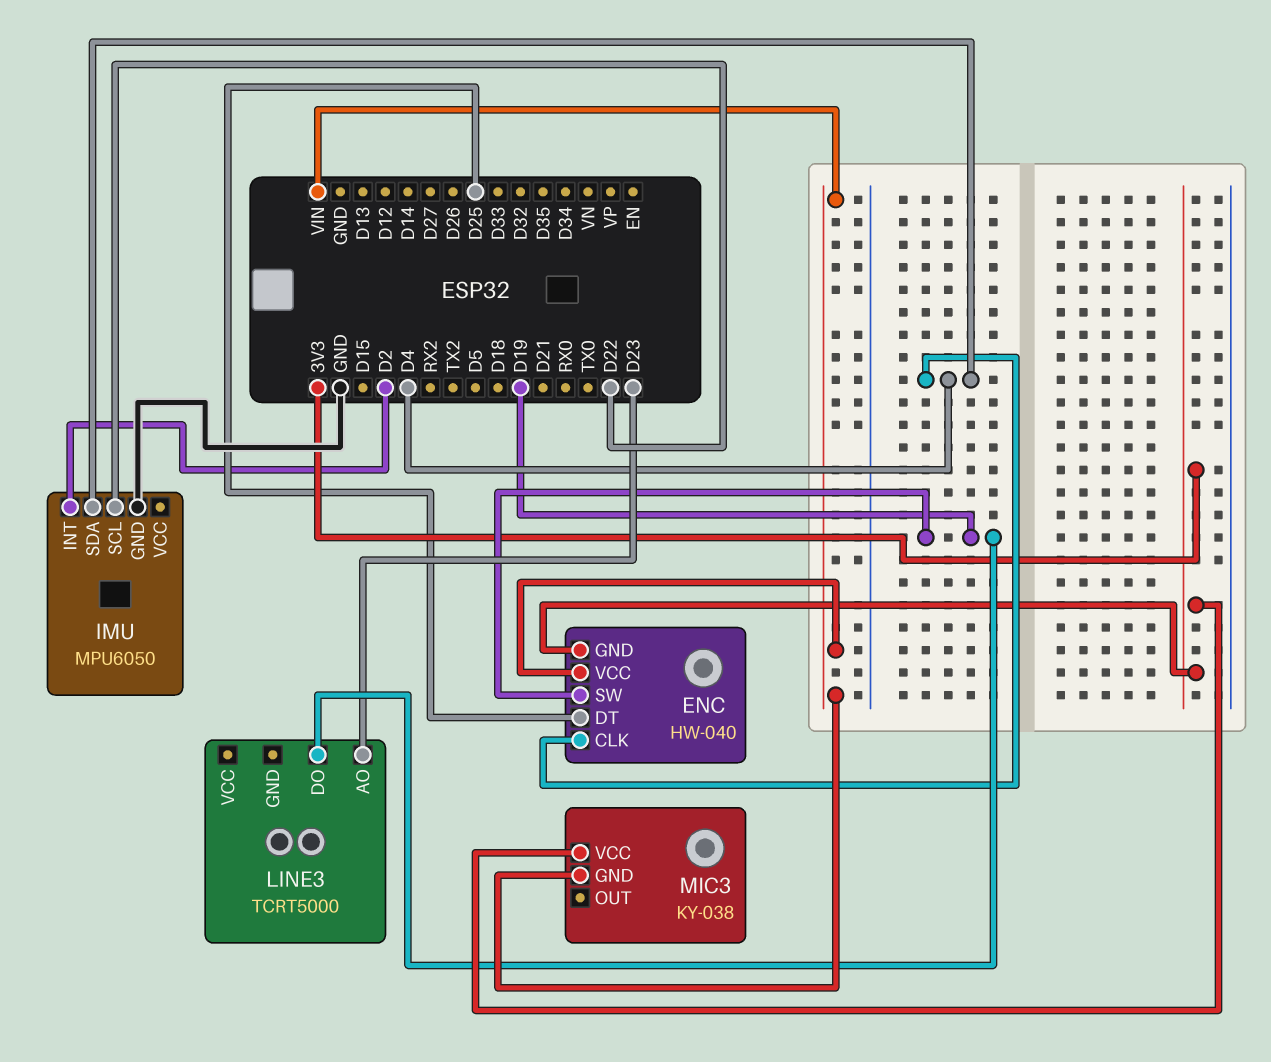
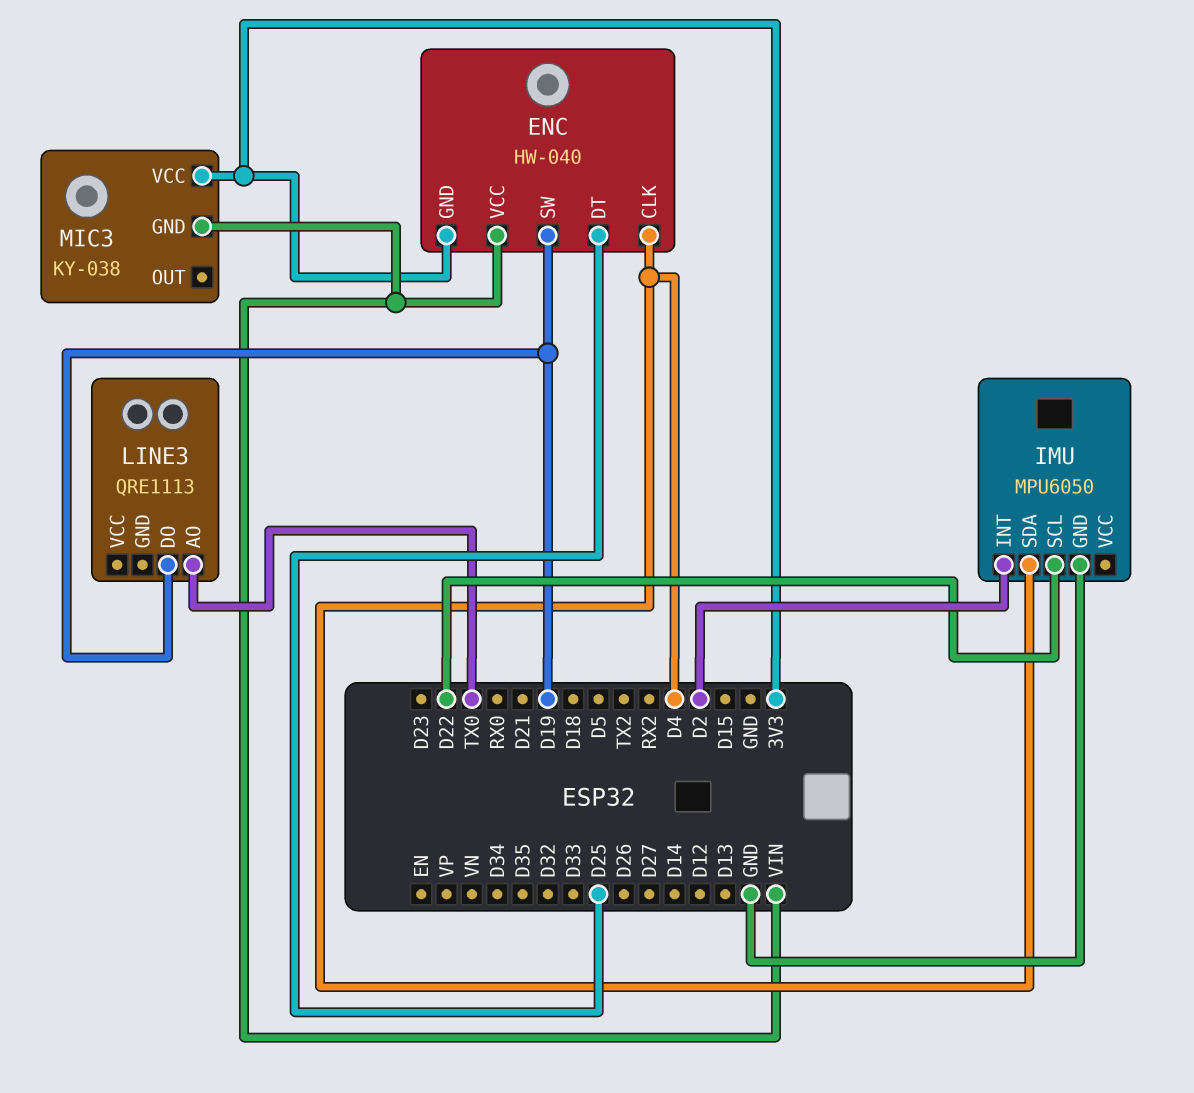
LINE3: TCRT5000 -> QRE1113
LINE3 pin AO: D23 -> TX0

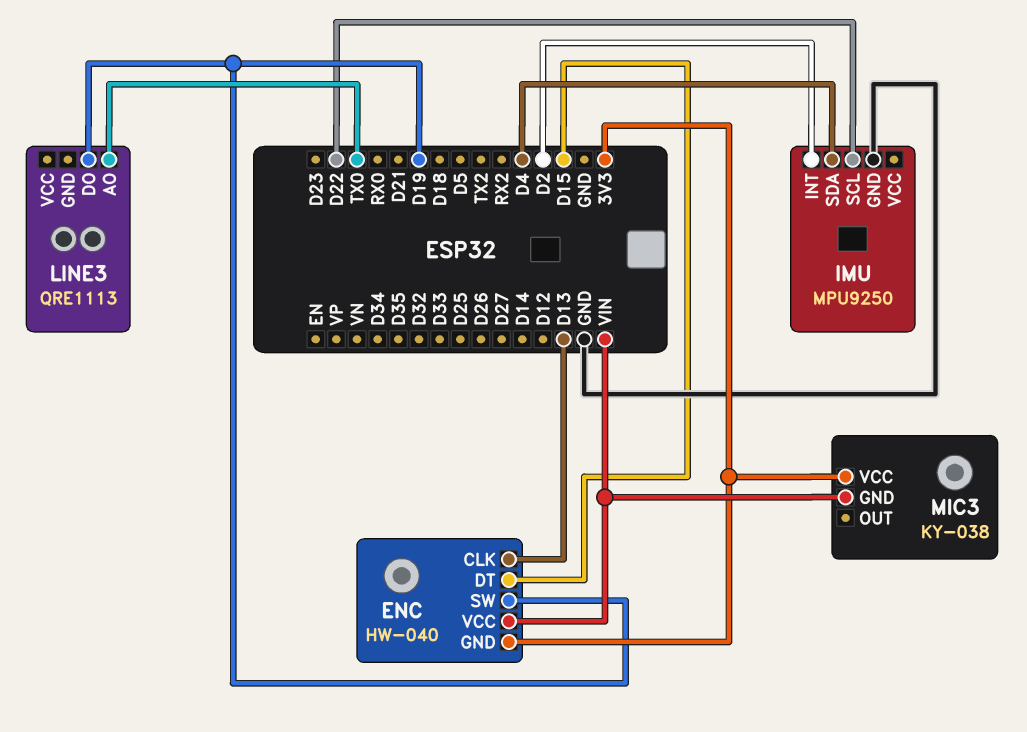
ENC pin CLK: D4 -> D13
ENC pin DT: D25 -> D15
IMU: MPU6050 -> MPU9250

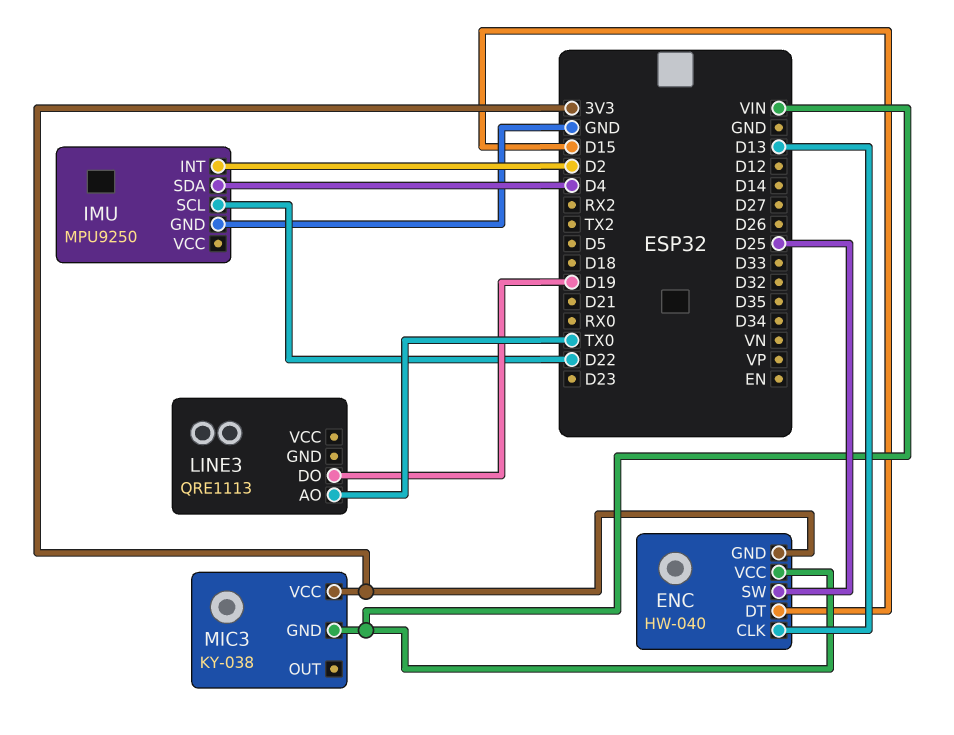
ENC pin SW: D19 -> D25

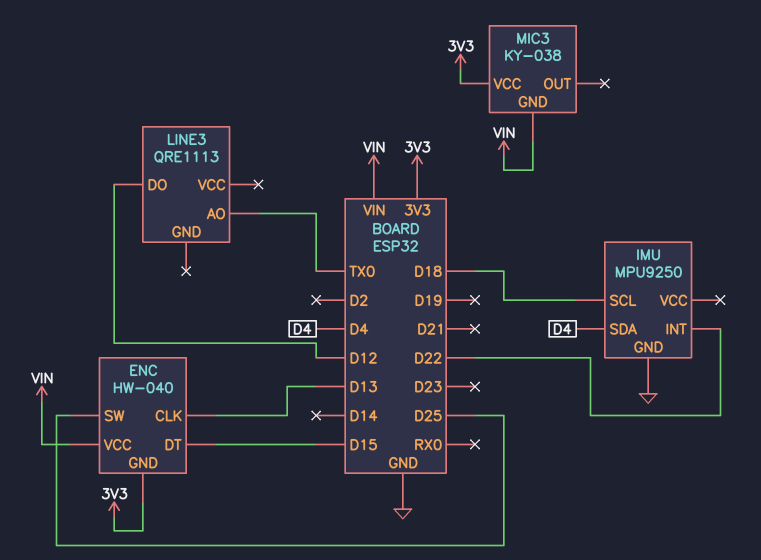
IMU pin INT: D2 -> D22
IMU pin SCL: D22 -> D18
LINE3 pin DO: D19 -> D12

